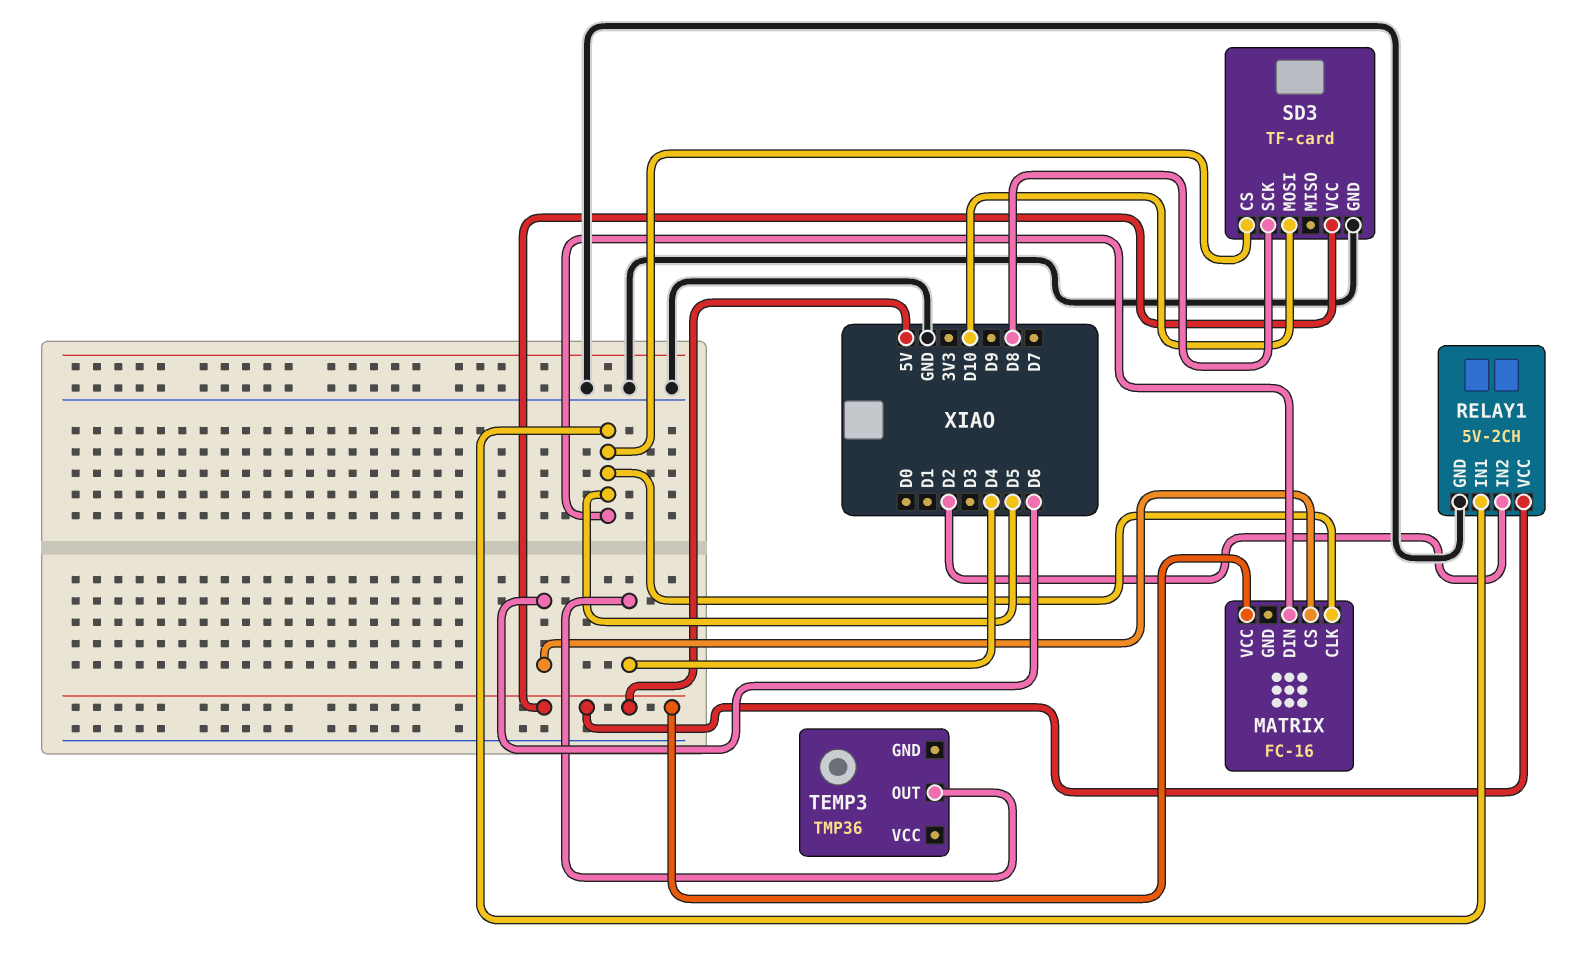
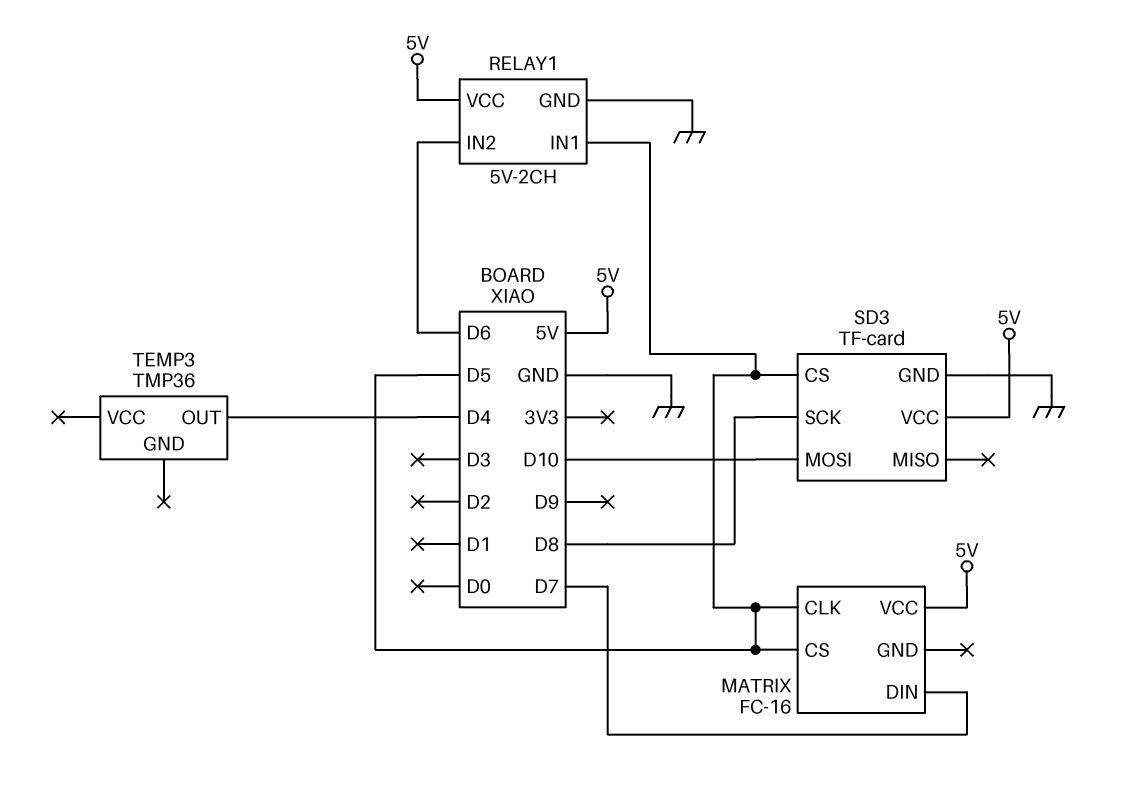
MATRIX pin CS: D6 -> D5
MATRIX pin DIN: D5 -> D7
RELAY1 pin IN2: D2 -> D6

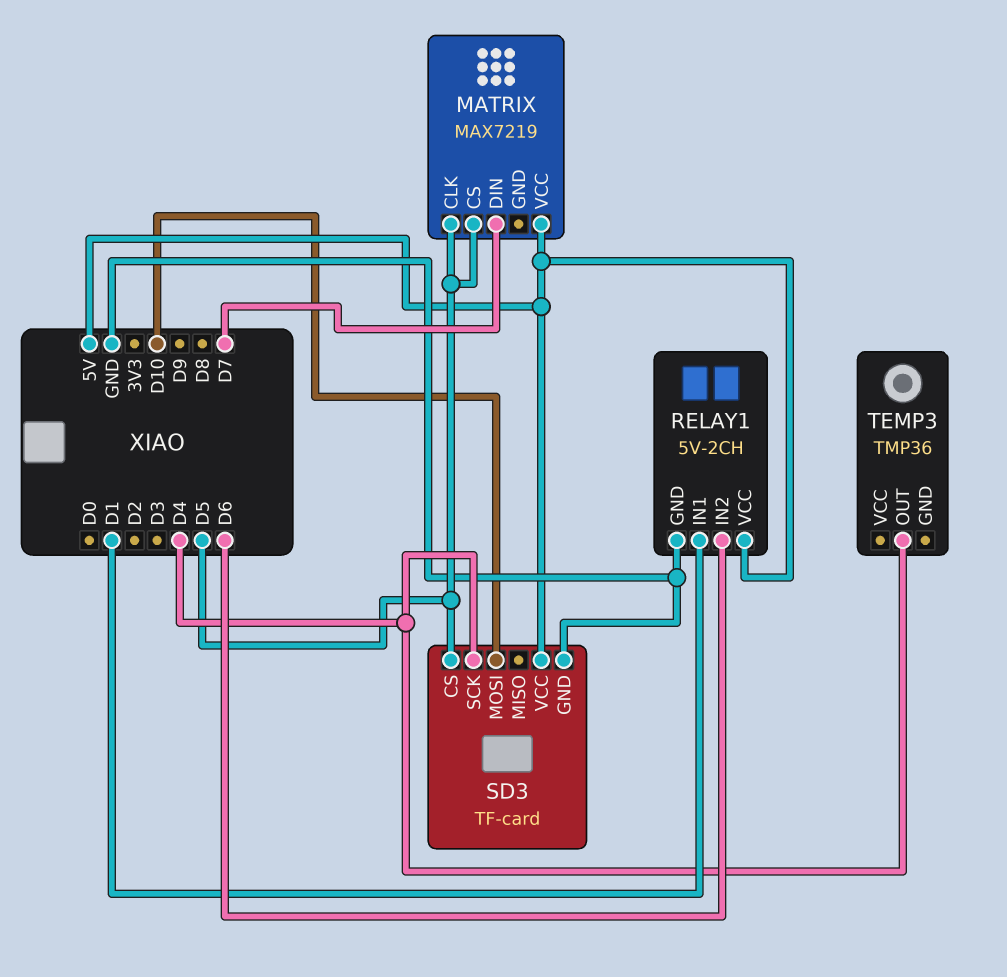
MATRIX: FC-16 -> MAX7219
RELAY1 pin IN1: D5 -> D1
SD3 pin SCK: D8 -> D4

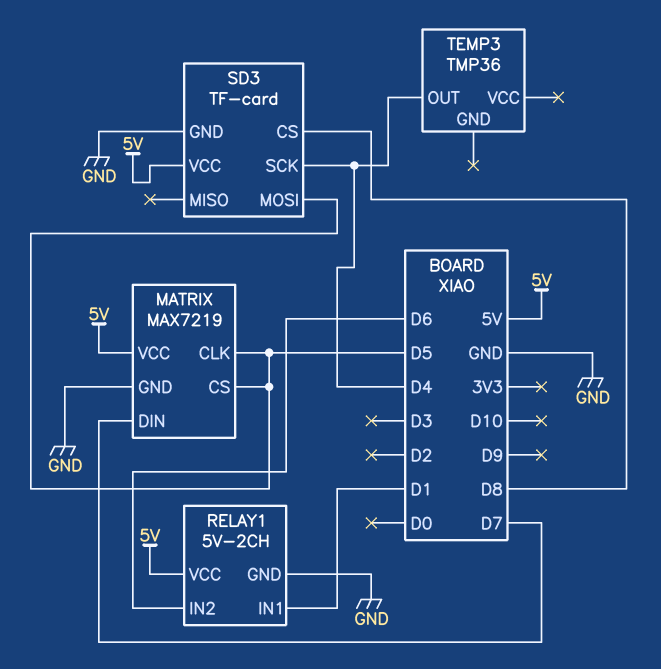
MATRIX pin GND: none -> GND
SD3 pin CS: D5 -> D8
SD3 pin MOSI: D10 -> D5

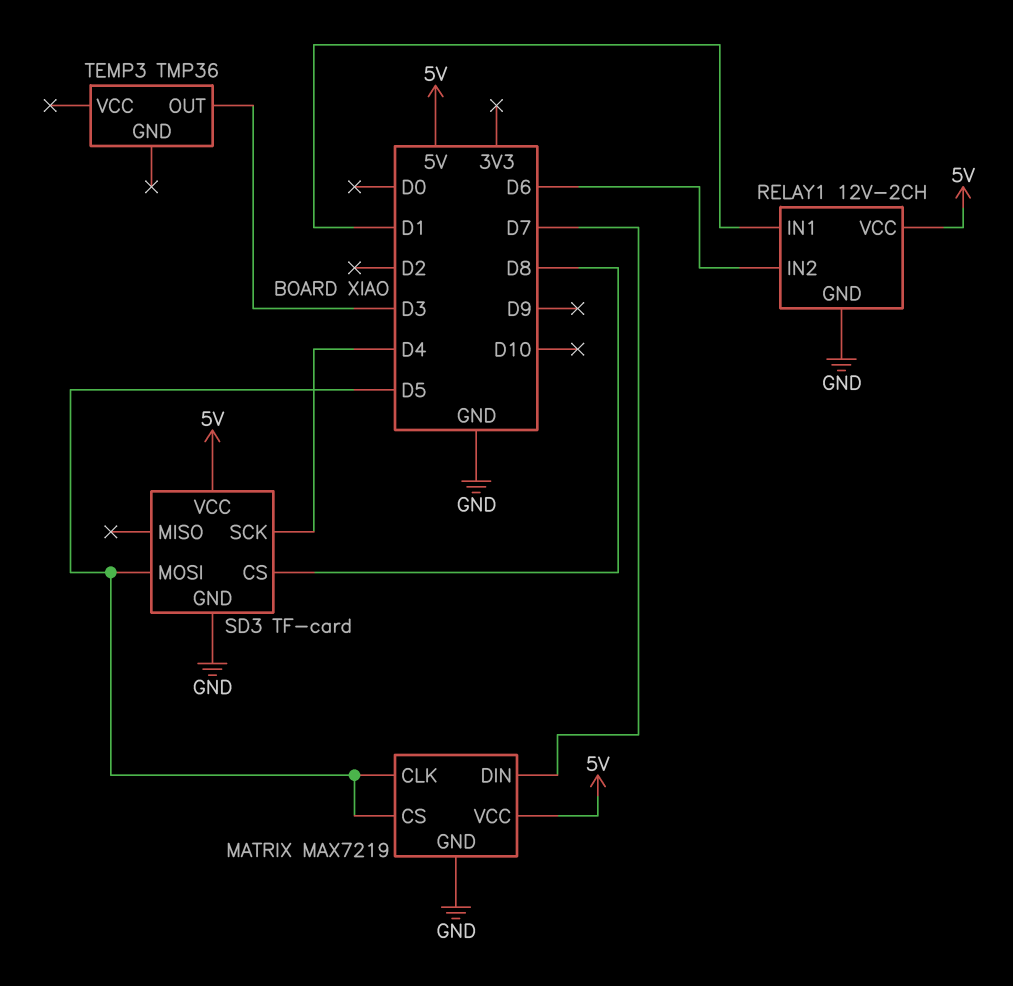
RELAY1: 5V-2CH -> 12V-2CH
TEMP3 pin OUT: D4 -> D3

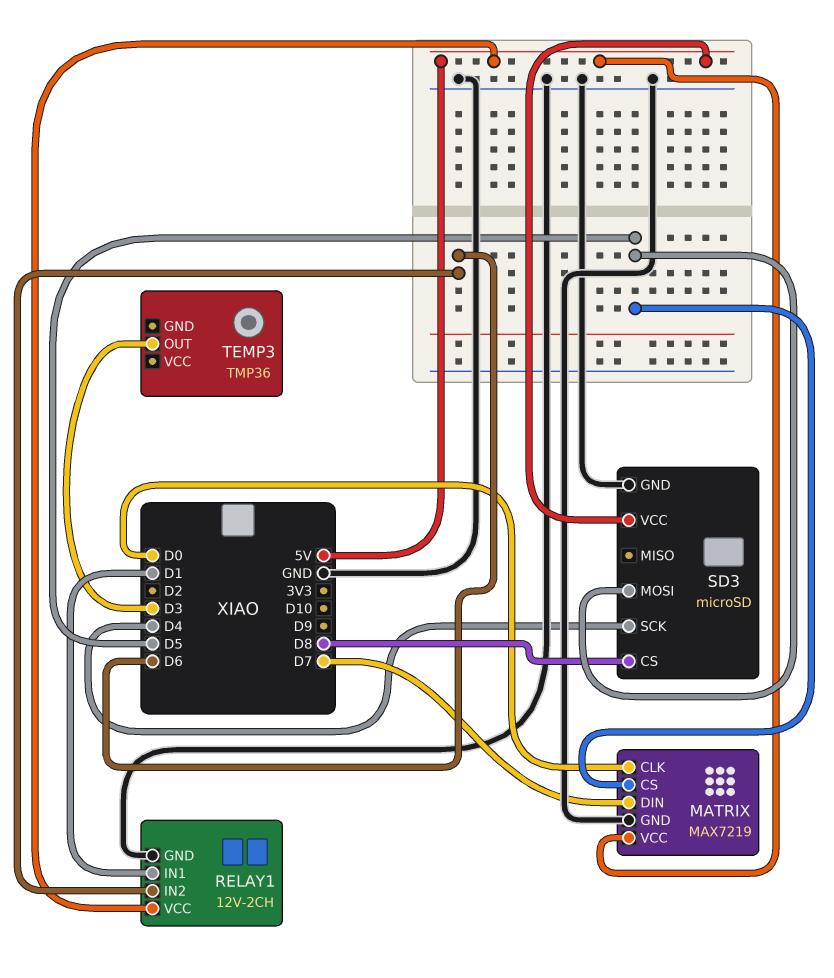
MATRIX pin CLK: D5 -> D0
SD3: TF-card -> microSD

